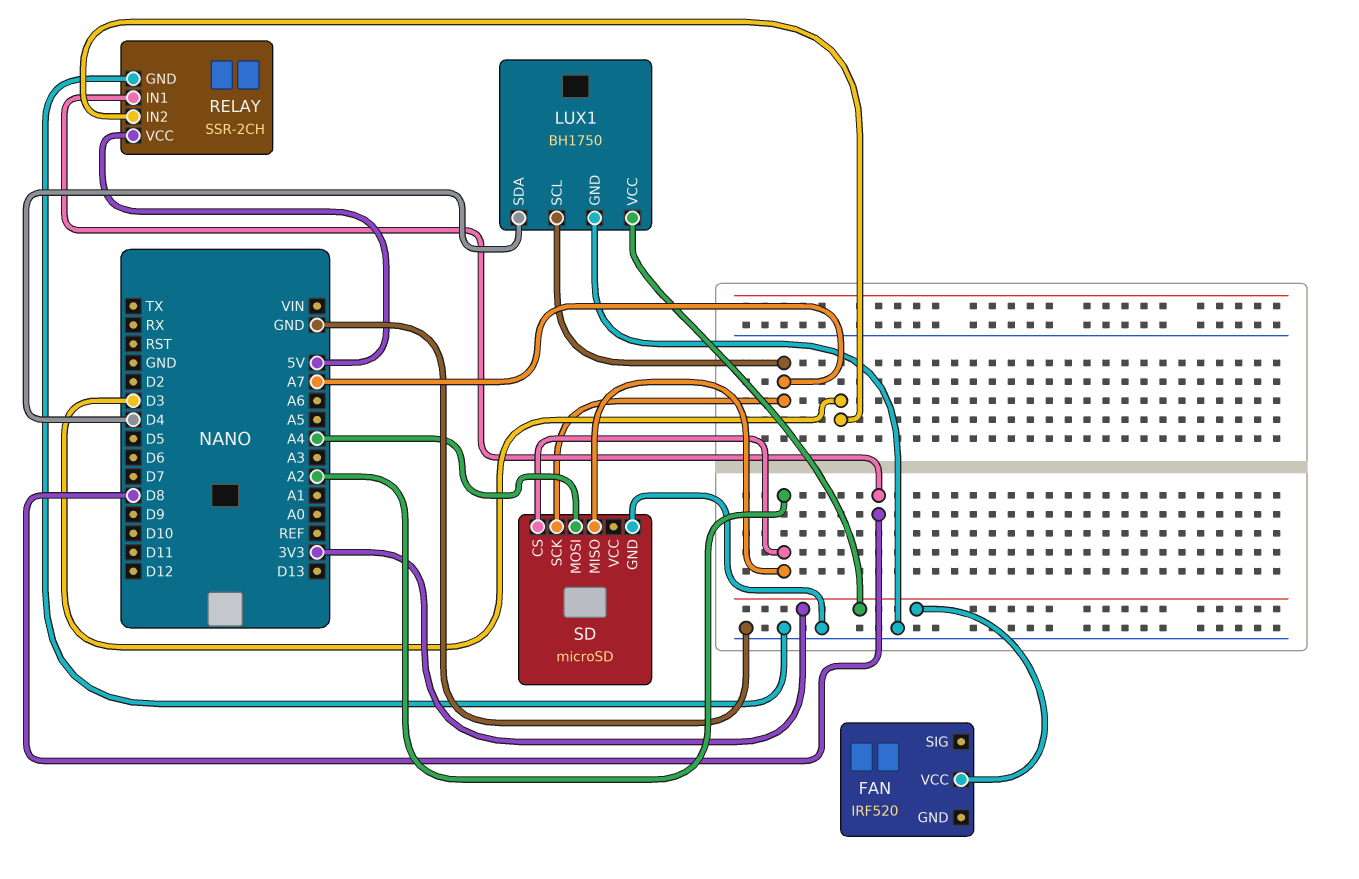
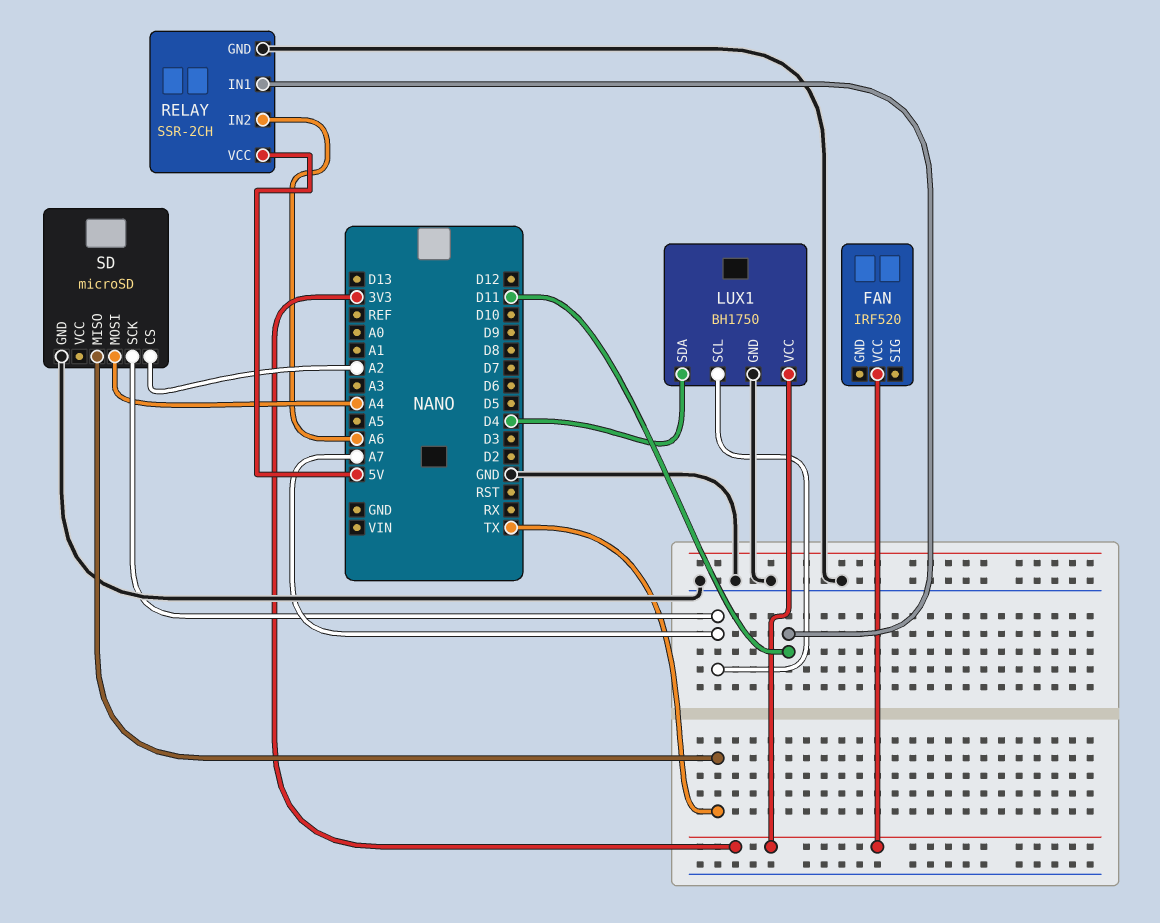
RELAY pin IN1: D8 -> D11
RELAY pin IN2: D3 -> A6
SD pin MISO: A2 -> TX

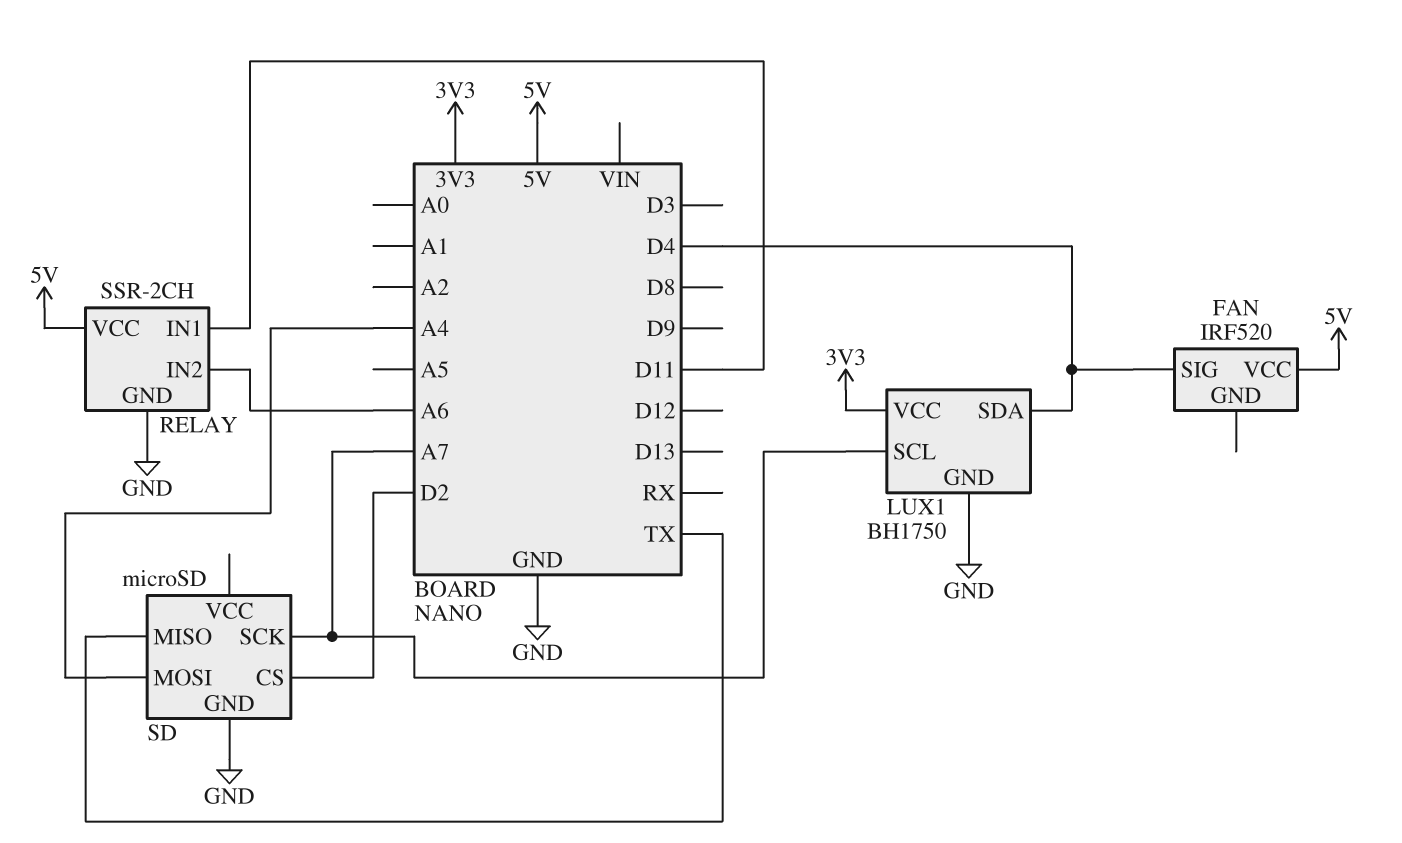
FAN pin SIG: none -> D4
FAN pin VCC: 3V3 -> 5V
SD pin CS: A2 -> D2

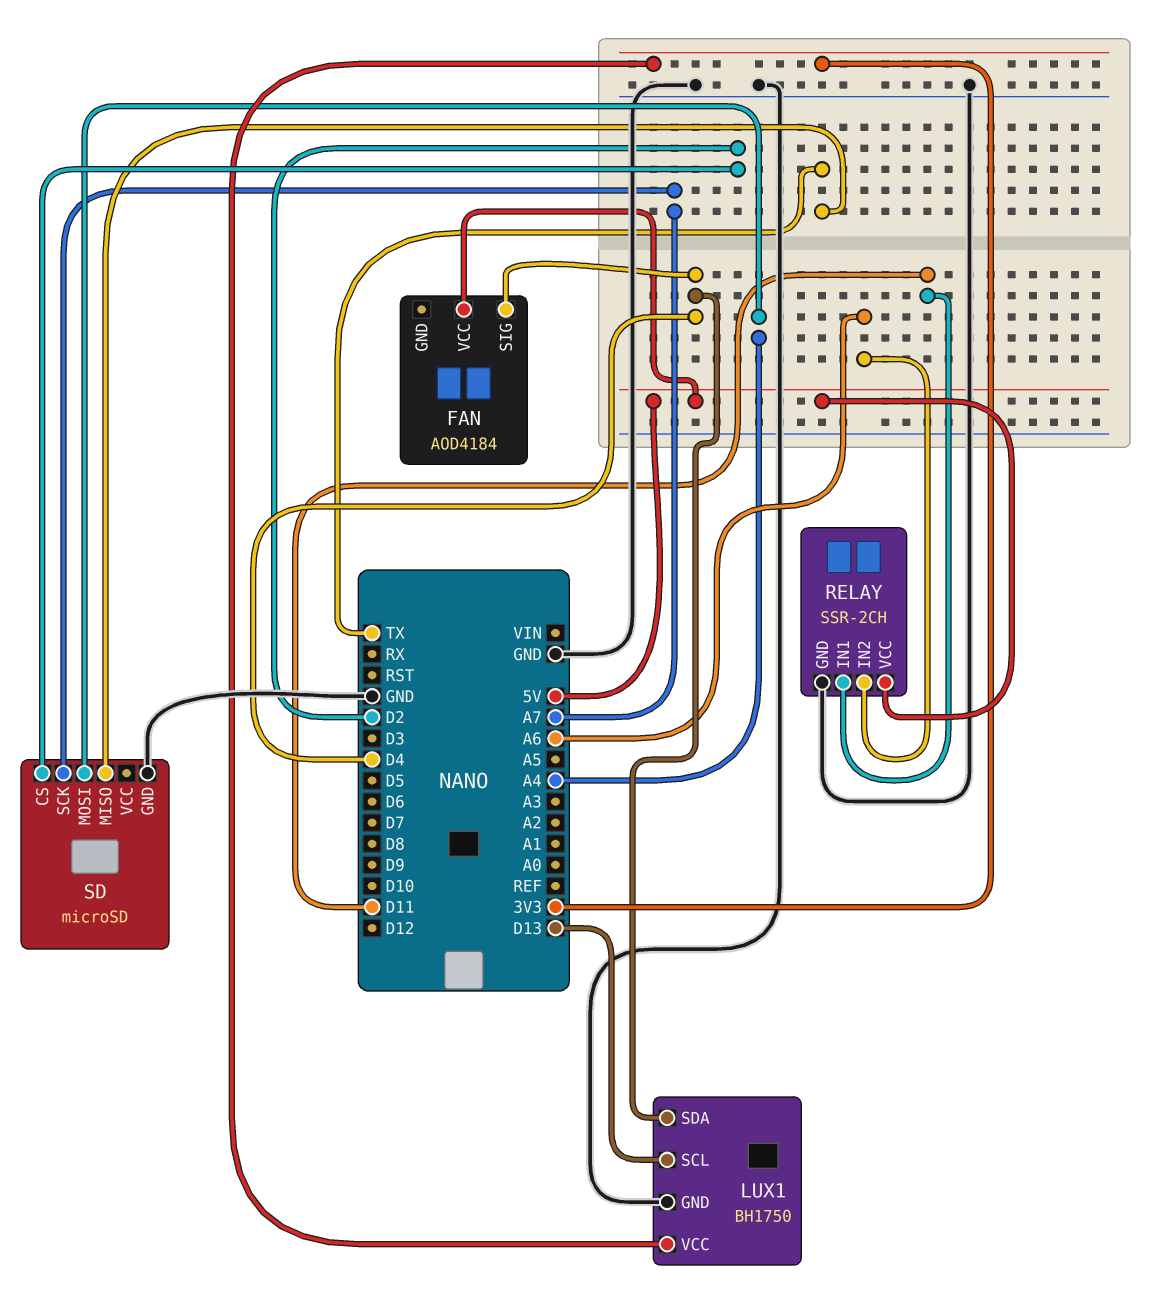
FAN: IRF520 -> AOD4184
LUX1 pin SCL: A7 -> D13

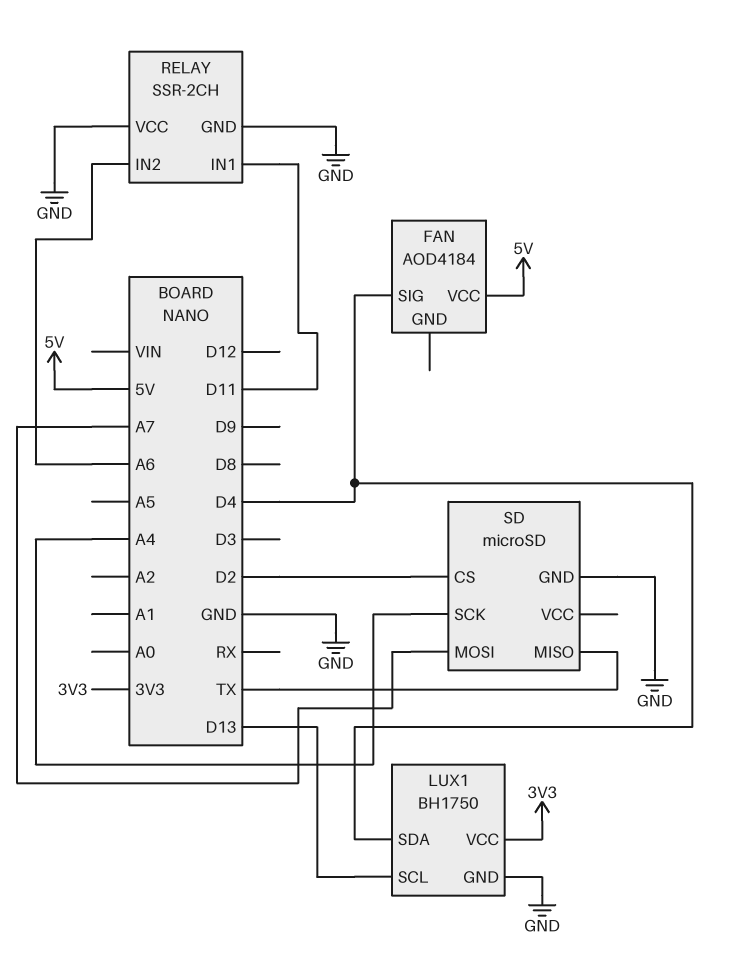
RELAY pin VCC: 5V -> GND
SD pin MOSI: A4 -> A7
SD pin SCK: A7 -> A4

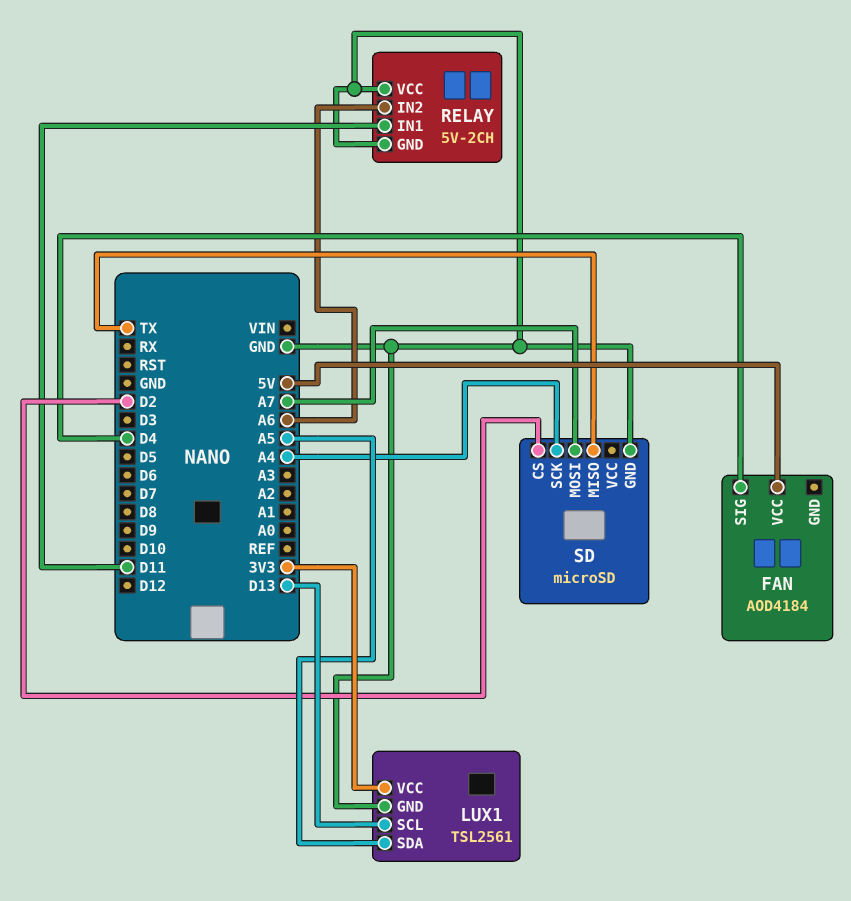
LUX1: BH1750 -> TSL2561
LUX1 pin SDA: D4 -> A5
RELAY: SSR-2CH -> 5V-2CH

